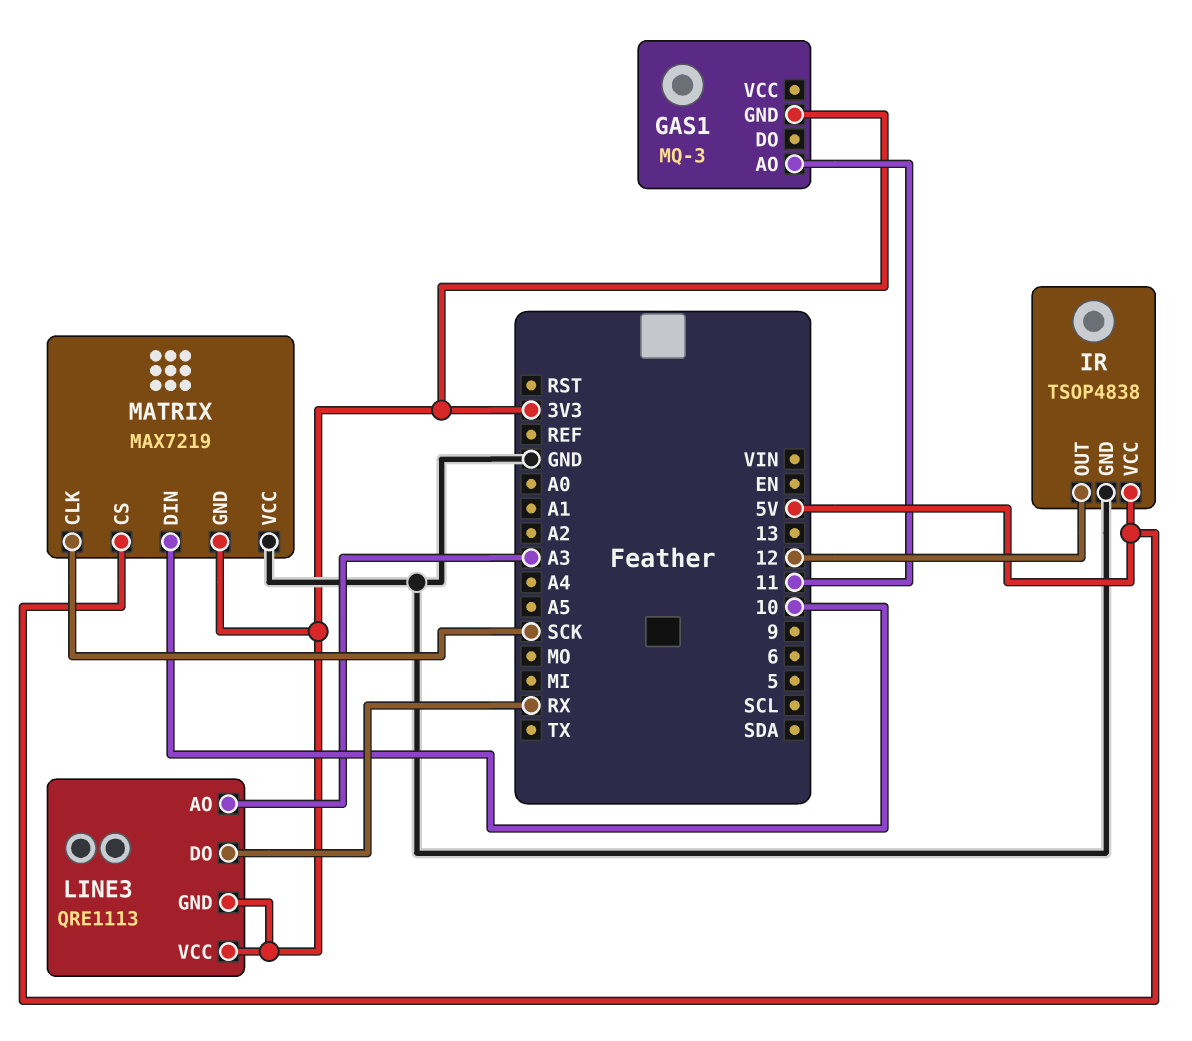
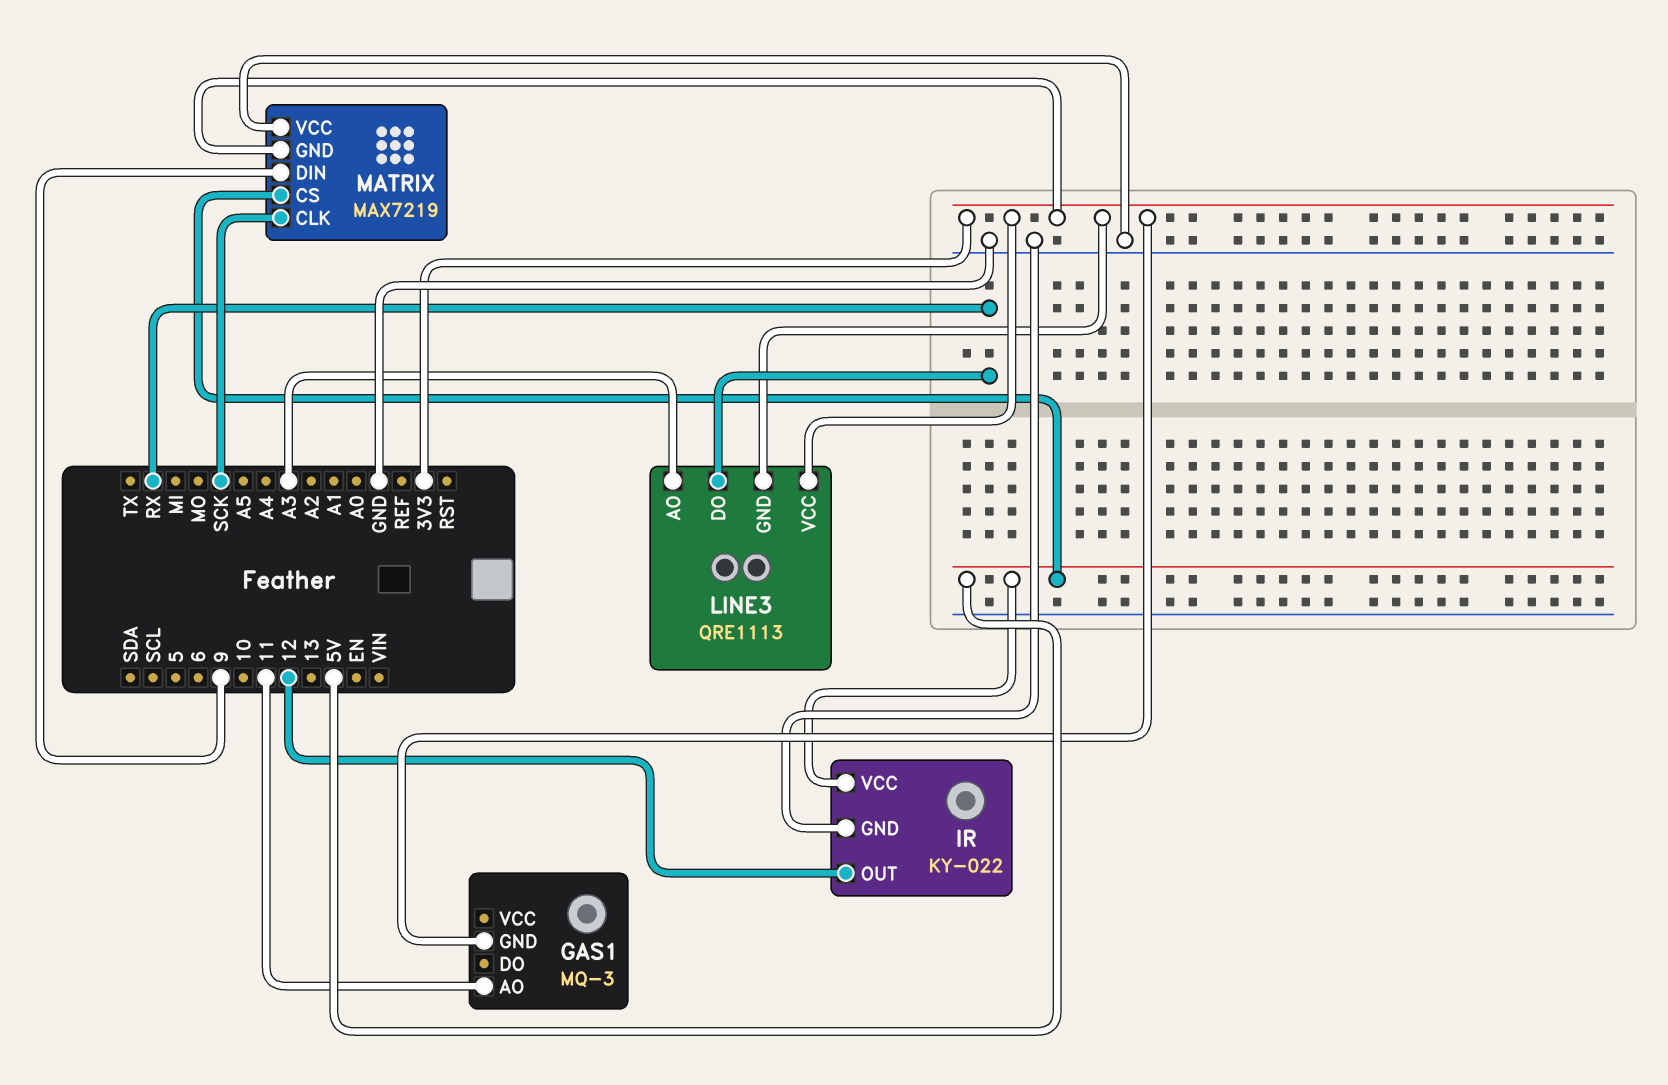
IR: TSOP4838 -> KY-022
MATRIX pin DIN: 10 -> 9

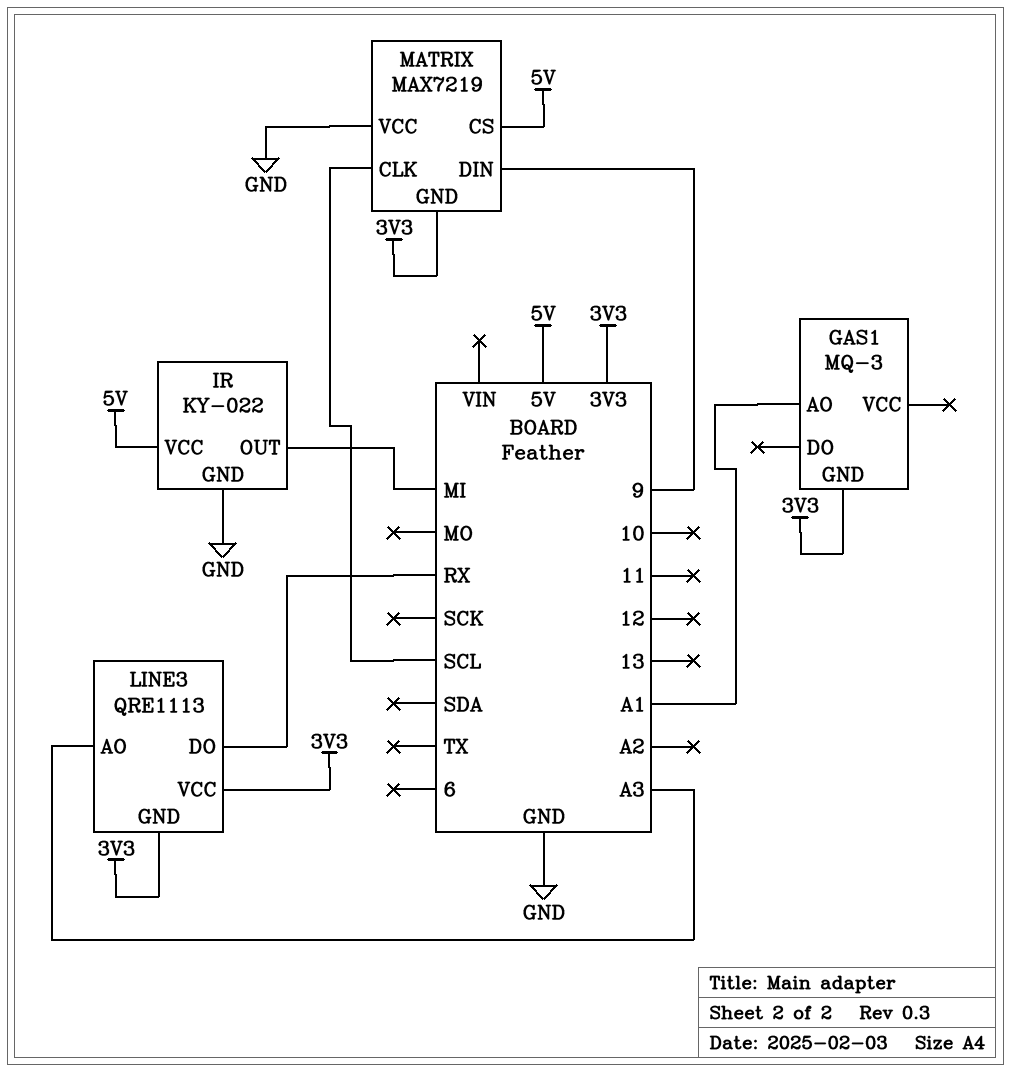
GAS1 pin AO: 11 -> A1
IR pin OUT: 12 -> MI
MATRIX pin CLK: SCK -> SCL

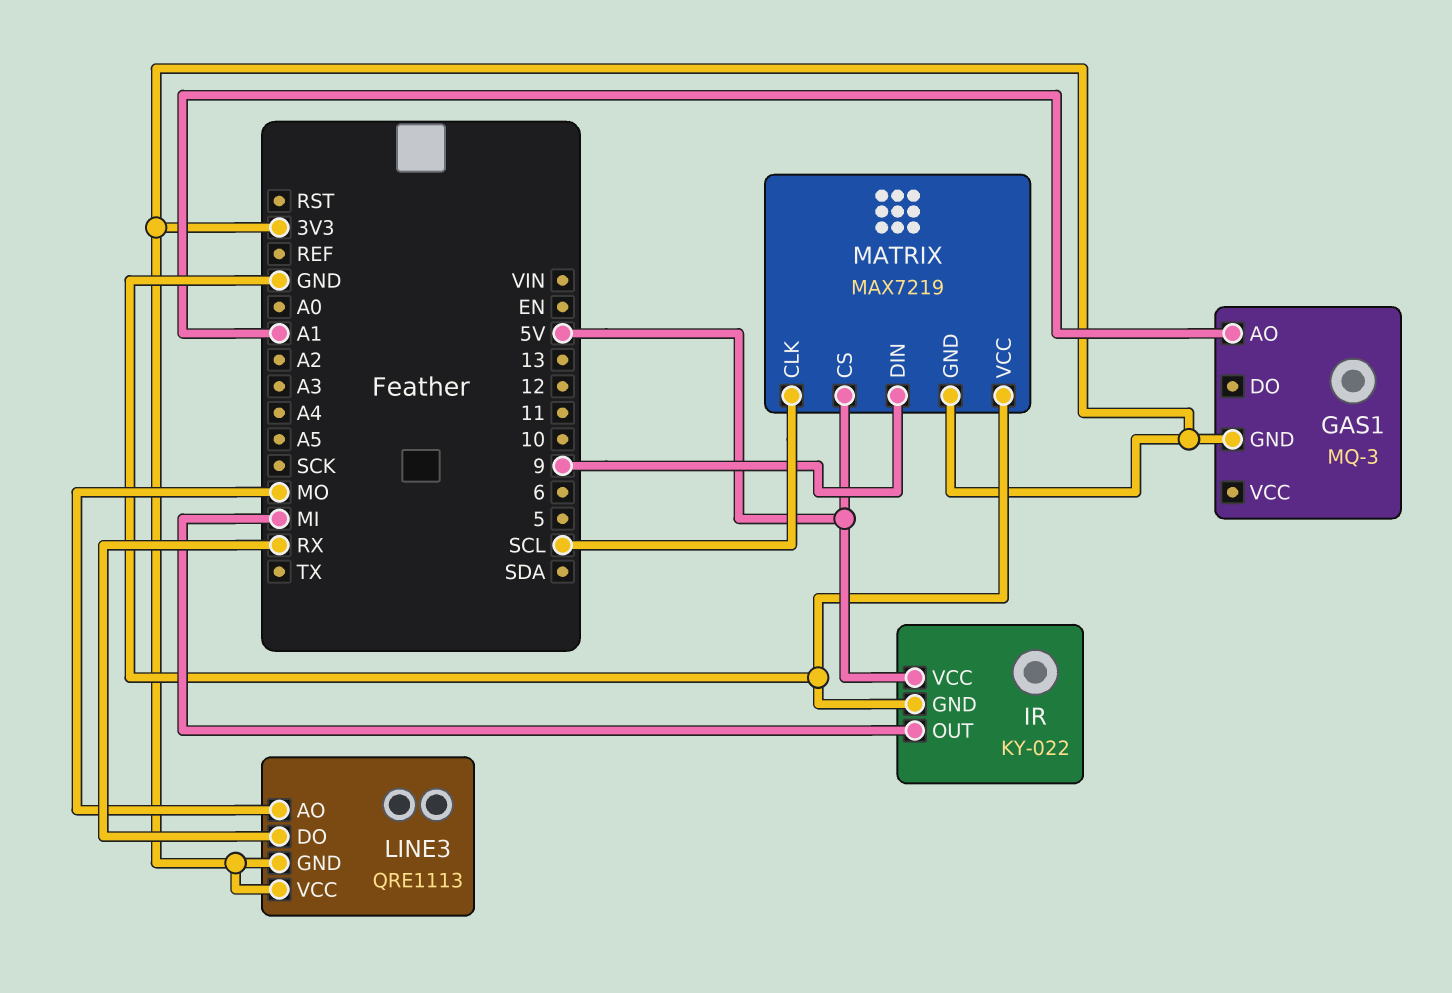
LINE3 pin AO: A3 -> MO

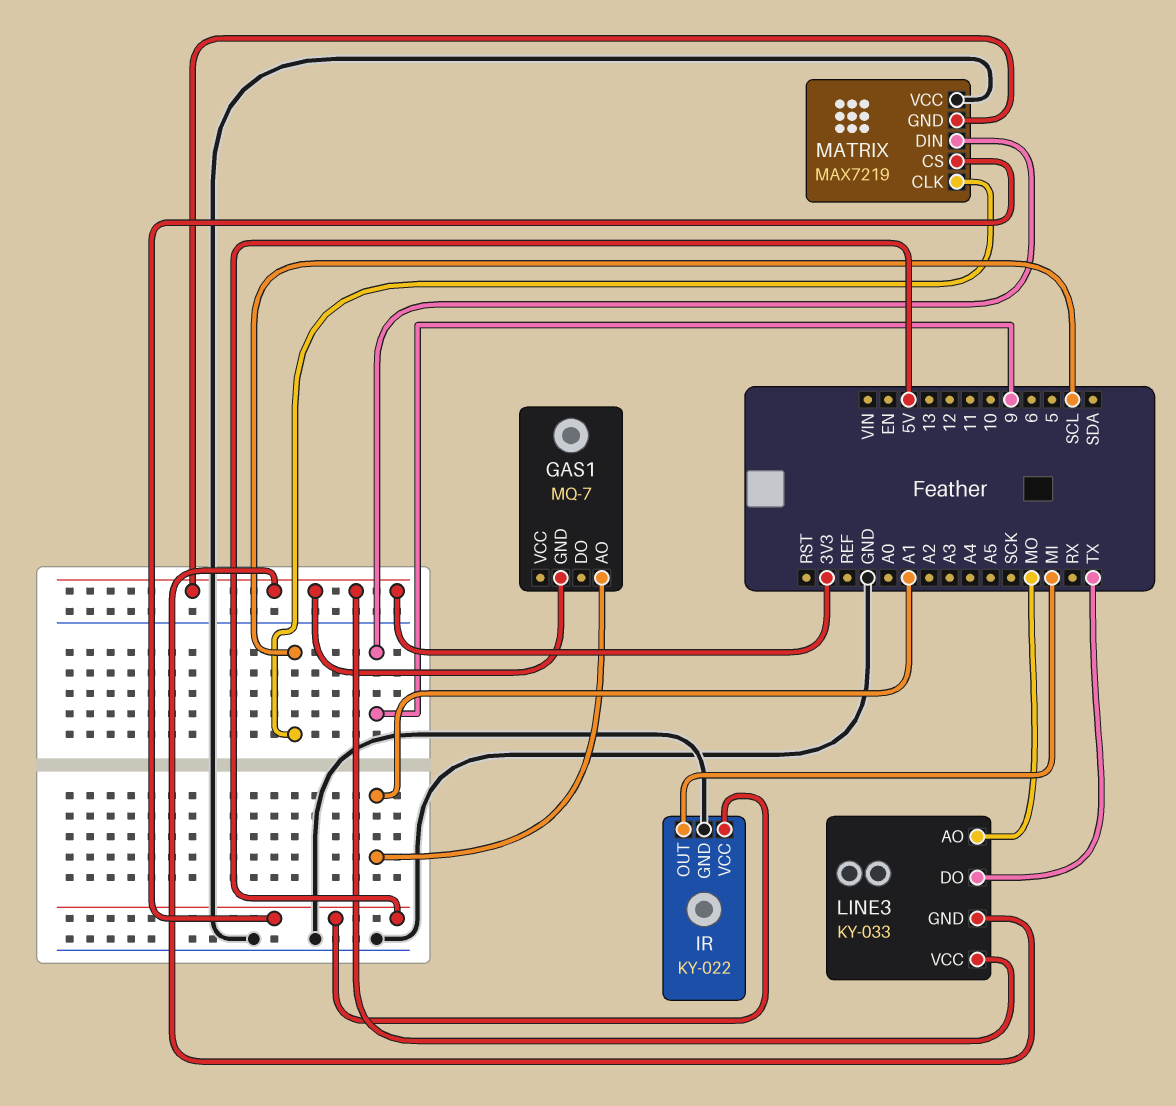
GAS1: MQ-3 -> MQ-7
LINE3: QRE1113 -> KY-033
LINE3 pin DO: RX -> TX

